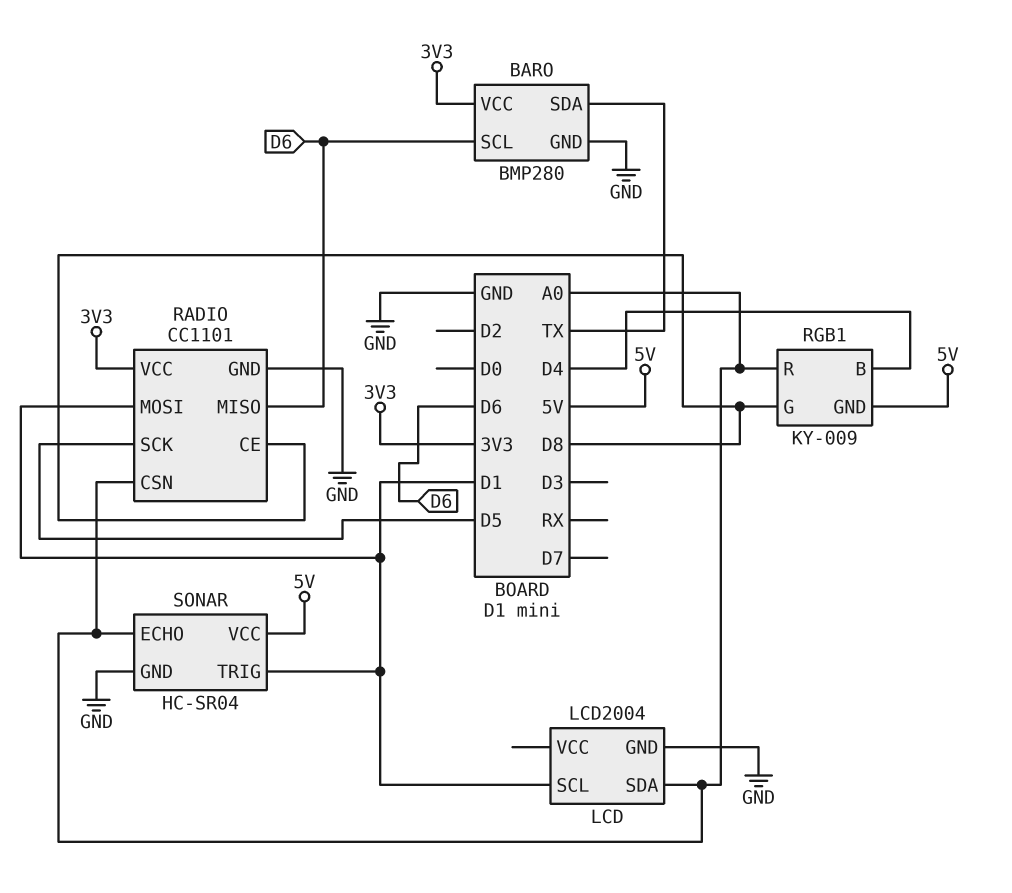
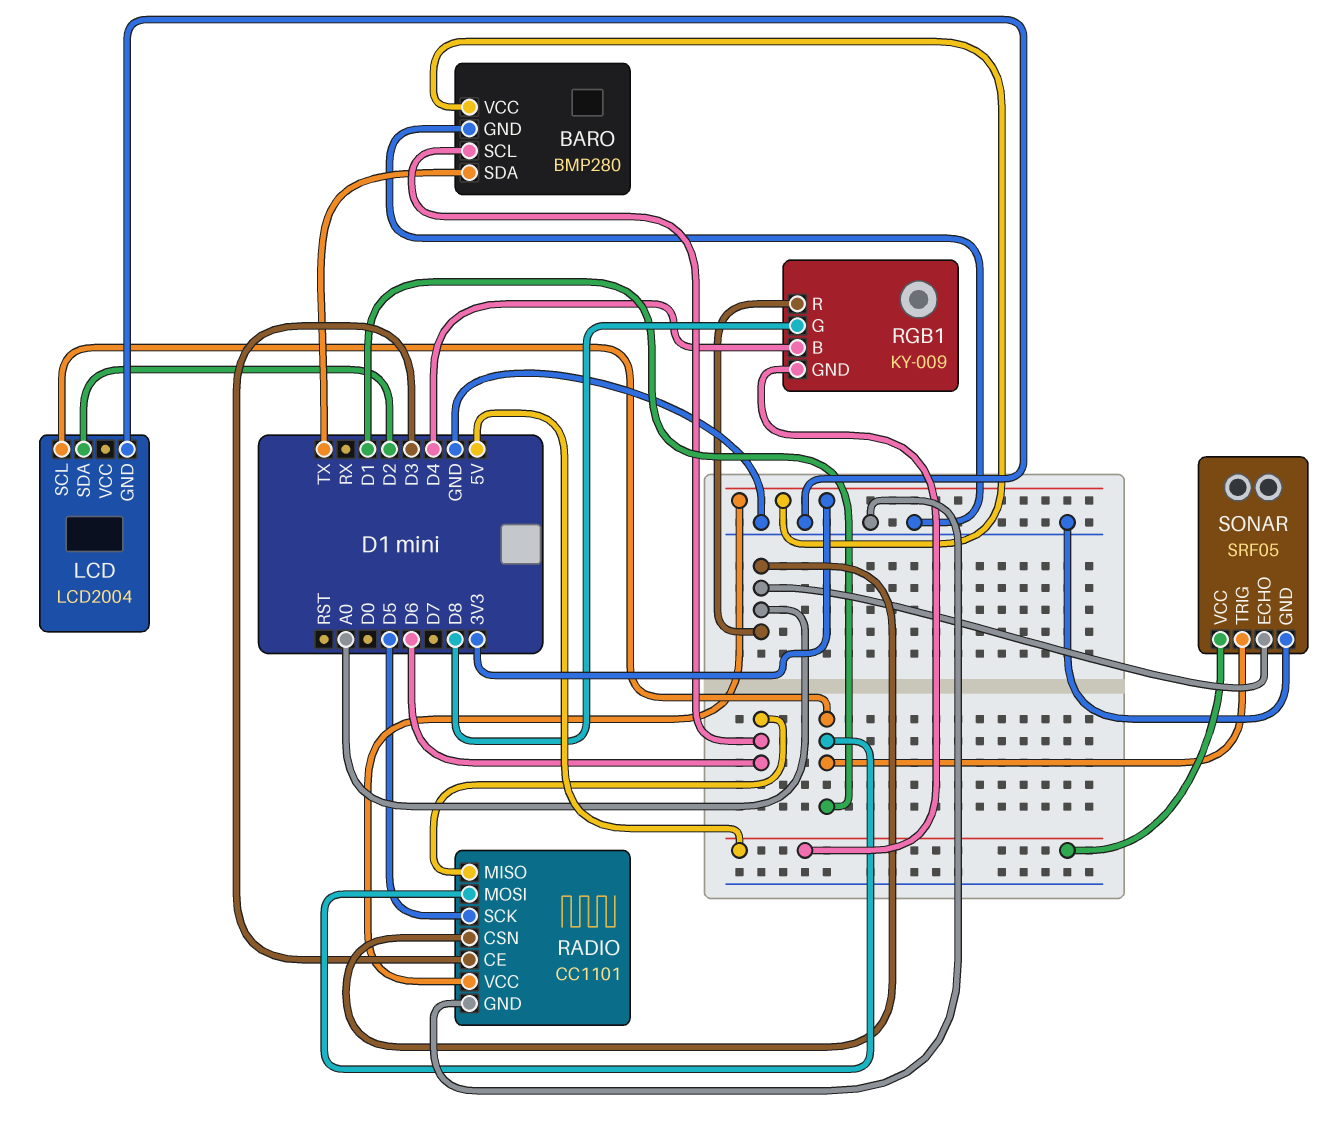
LCD pin SDA: A0 -> D2
RADIO pin CE: D8 -> D3
SONAR: HC-SR04 -> SRF05

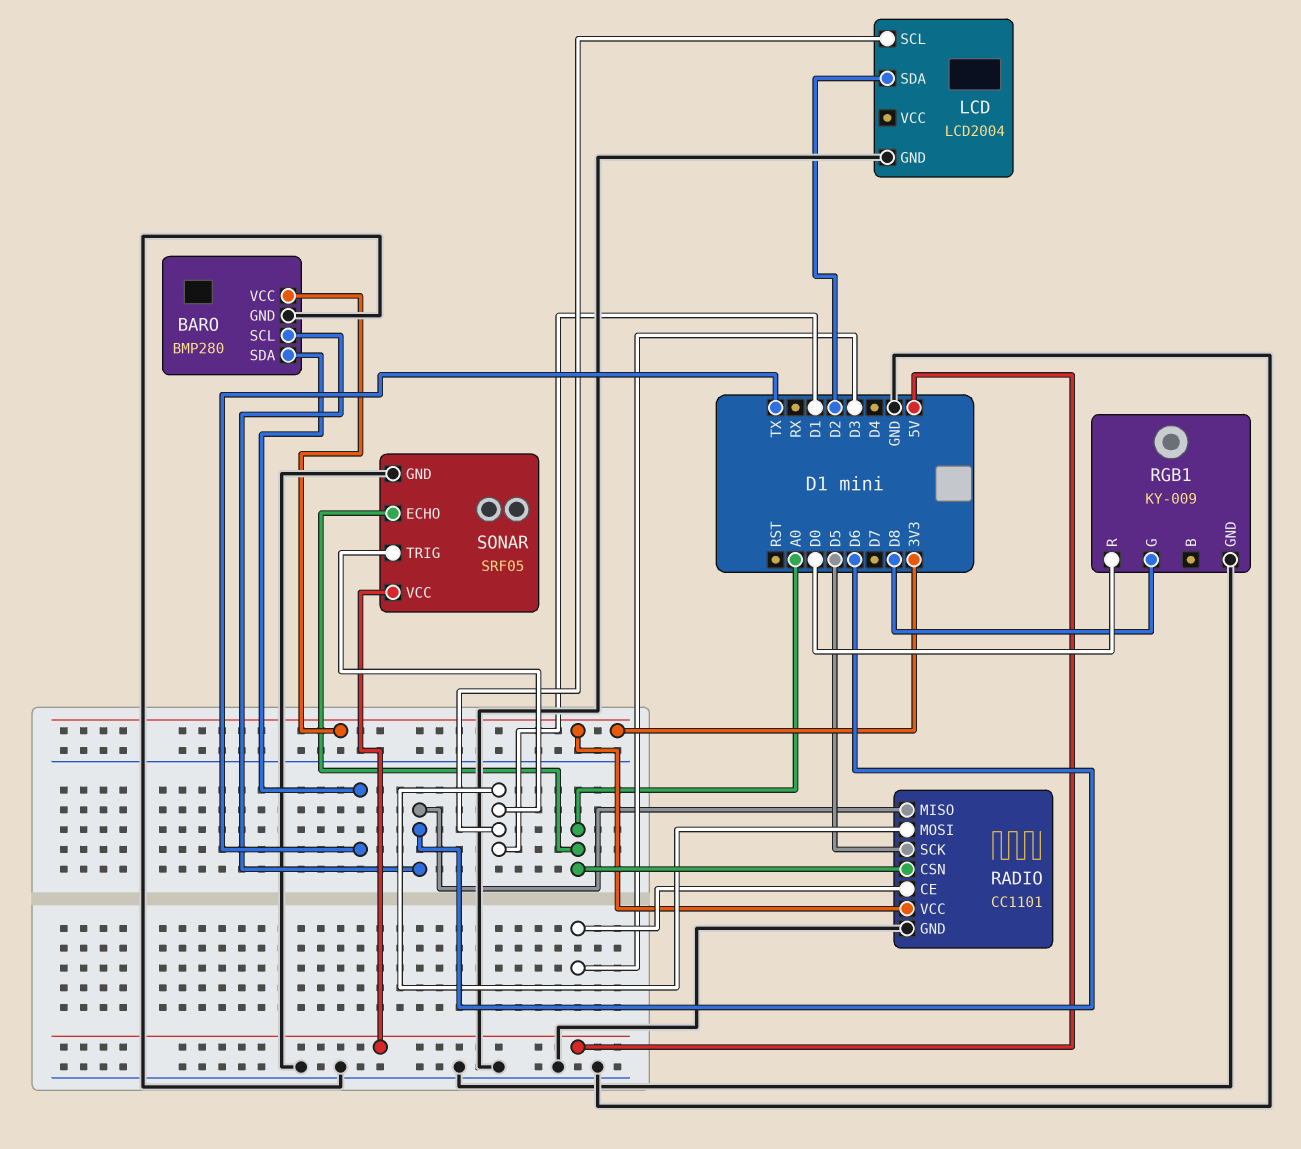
RGB1 pin B: D4 -> none
RGB1 pin GND: 5V -> GND
RGB1 pin R: A0 -> D0

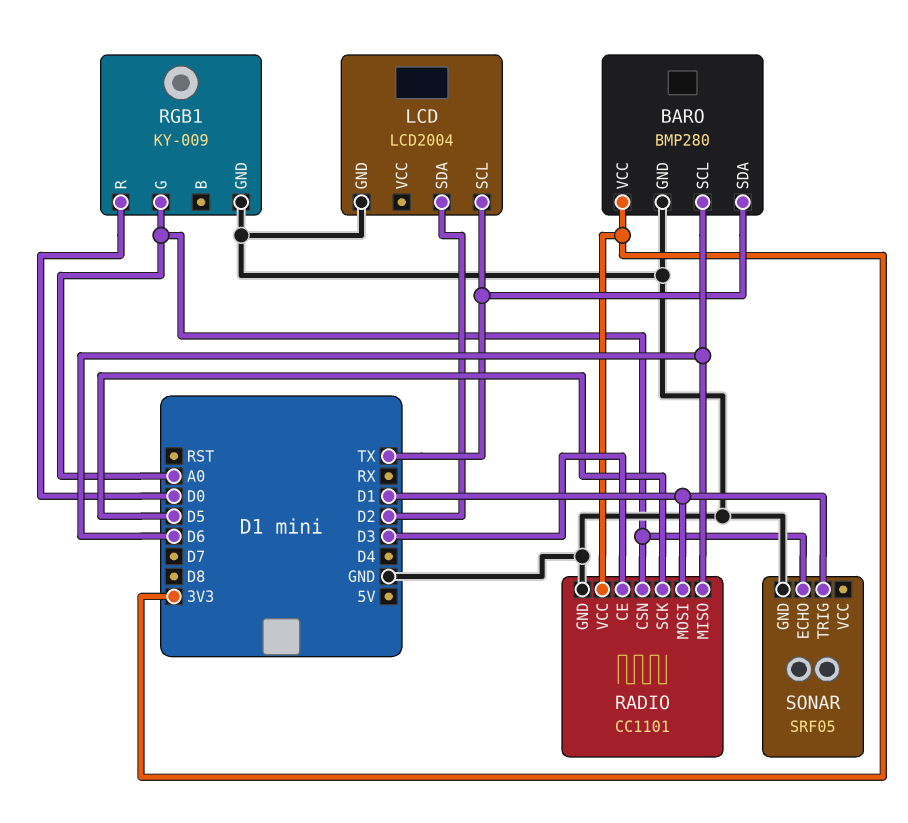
LCD pin SCL: D1 -> TX
RGB1 pin G: D8 -> A0
SONAR pin VCC: 5V -> none

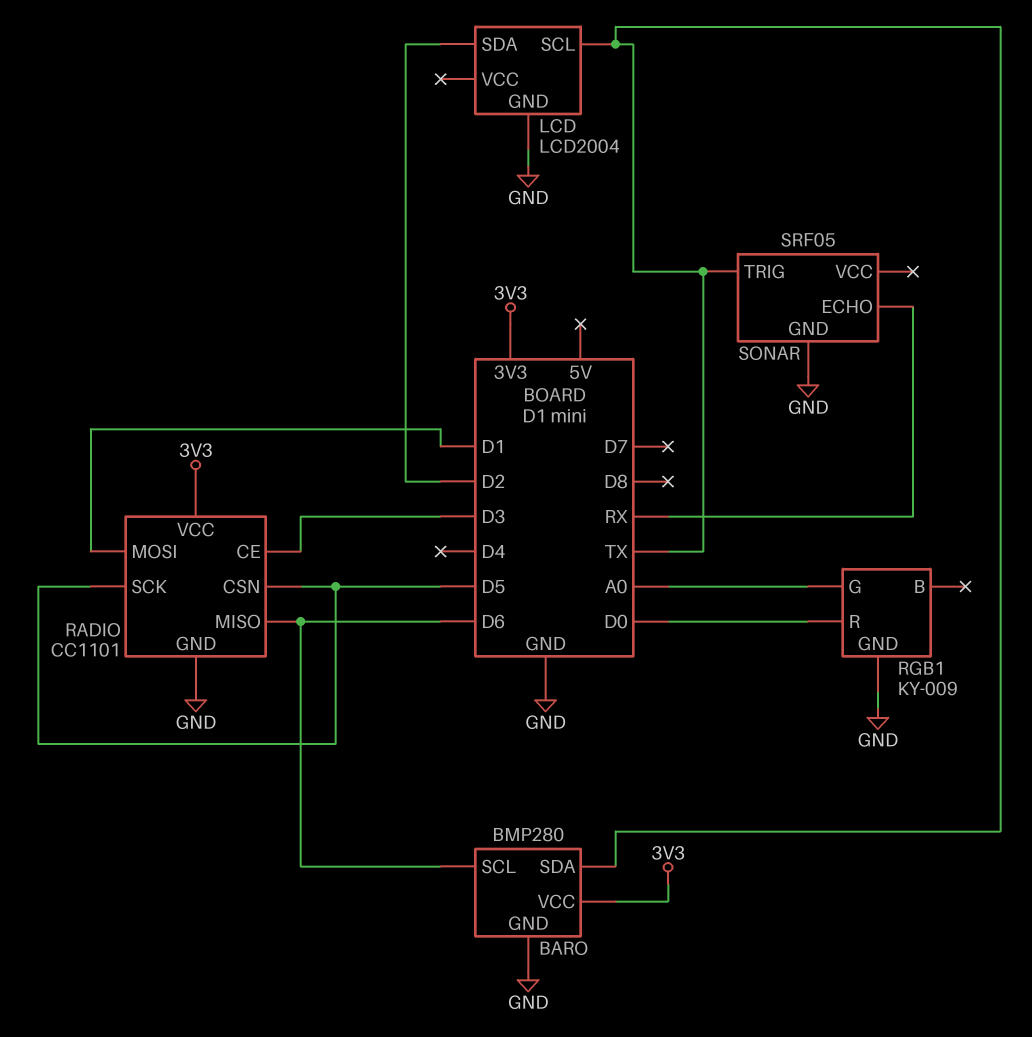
RADIO pin CSN: A0 -> D5
SONAR pin ECHO: A0 -> RX
SONAR pin TRIG: D1 -> TX

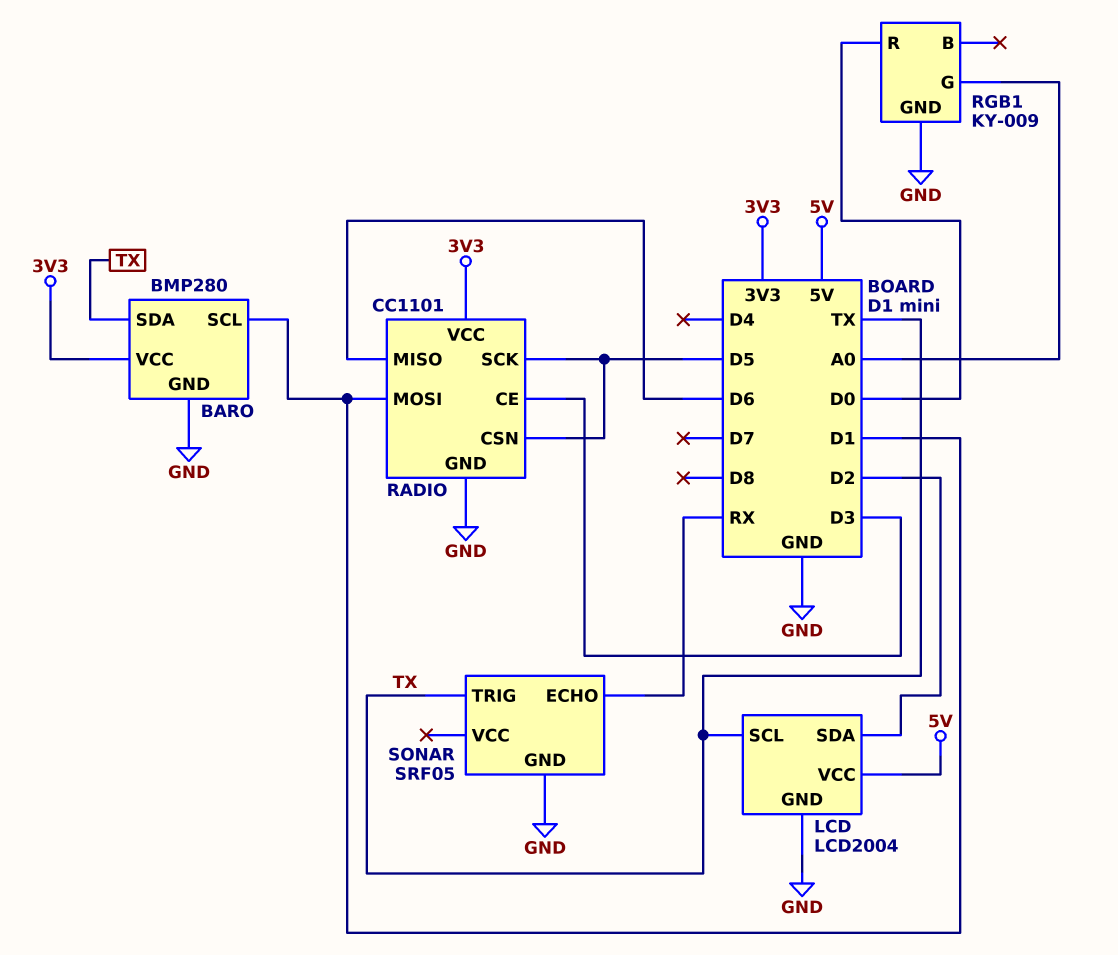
BARO pin SCL: D6 -> D1
LCD pin VCC: none -> 5V

